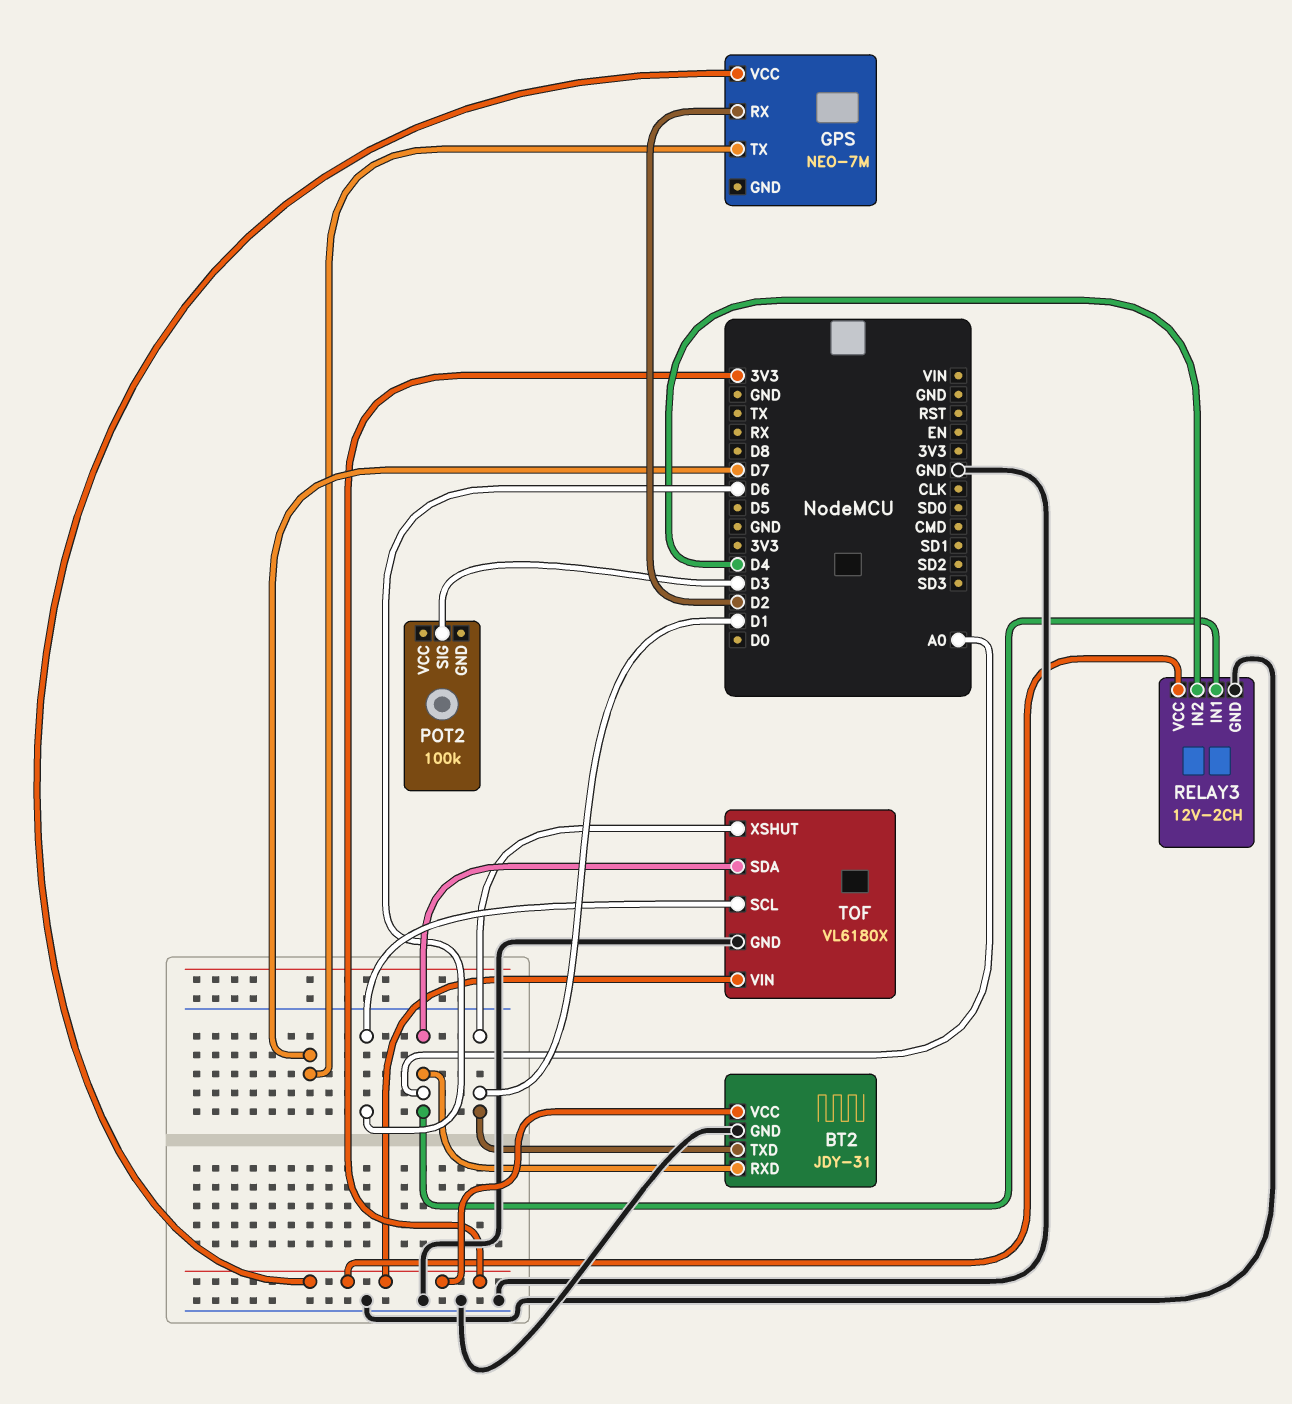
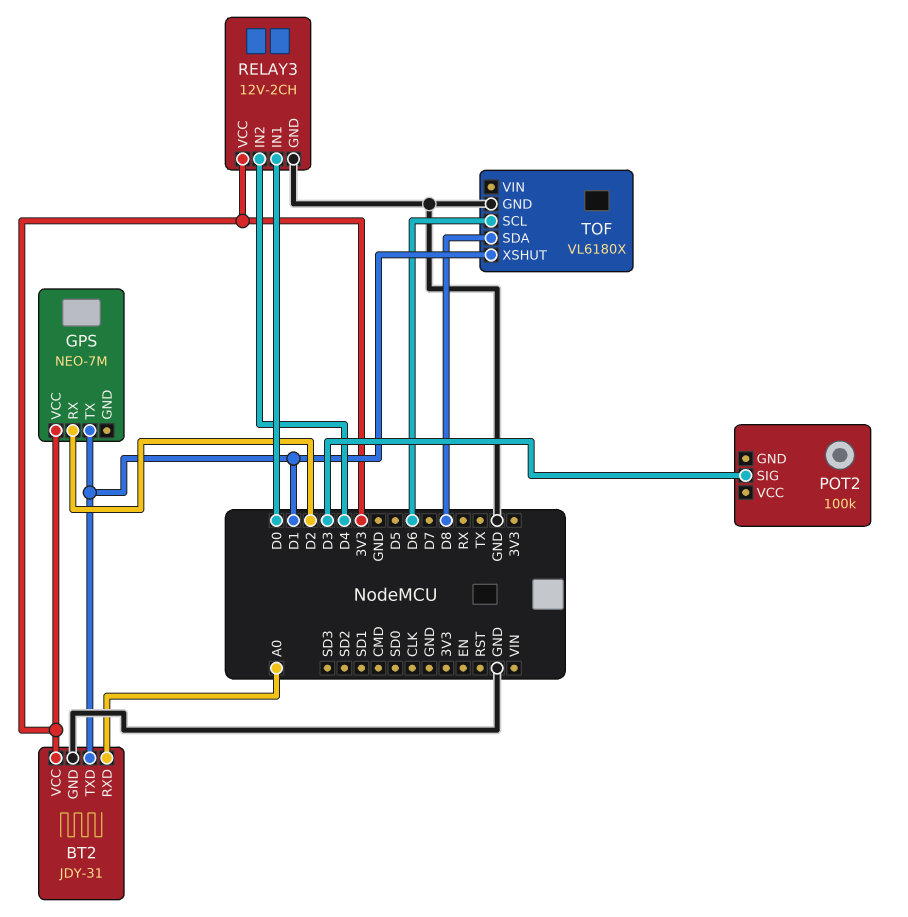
GPS pin TX: D7 -> D1
RELAY3 pin IN1: A0 -> D0
TOF pin SDA: A0 -> D8
TOF pin VIN: 3V3 -> none

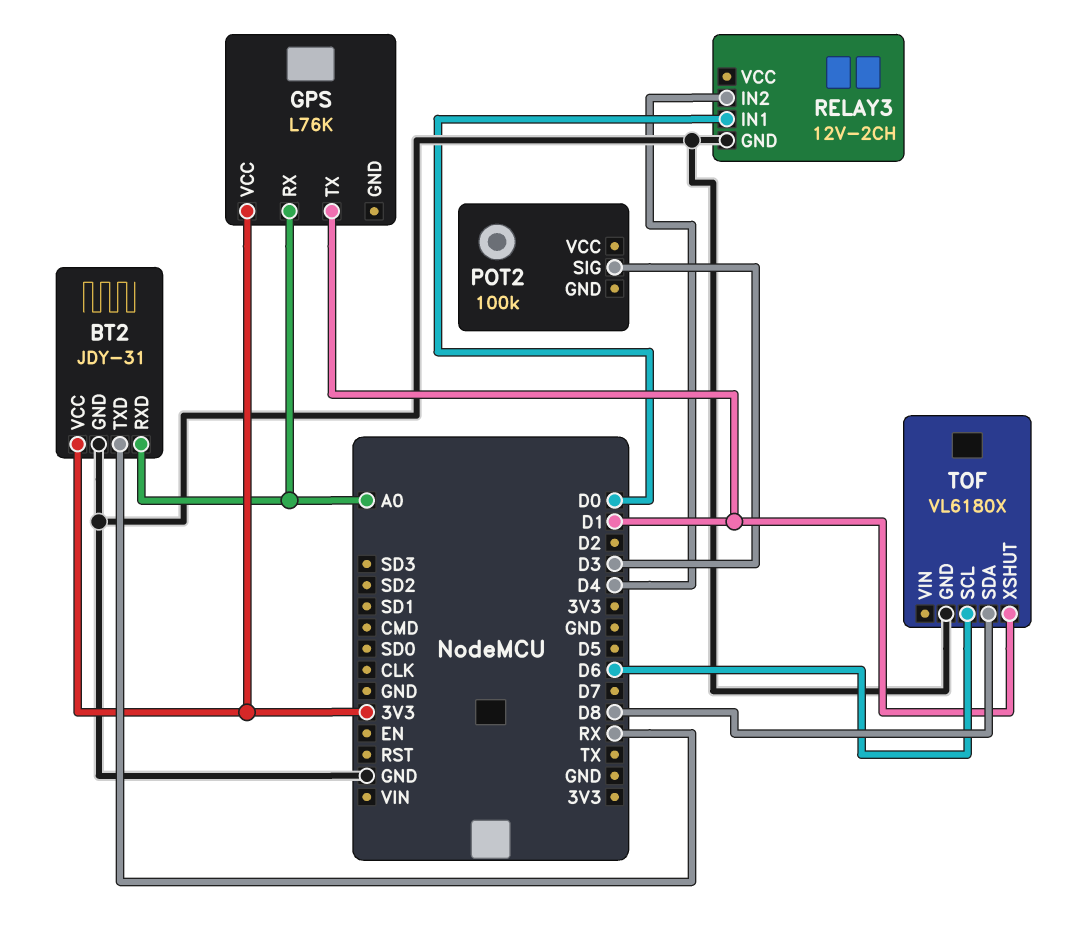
BT2 pin TXD: D1 -> RX
GPS: NEO-7M -> L76K
GPS pin RX: D2 -> A0
RELAY3 pin VCC: 3V3 -> none

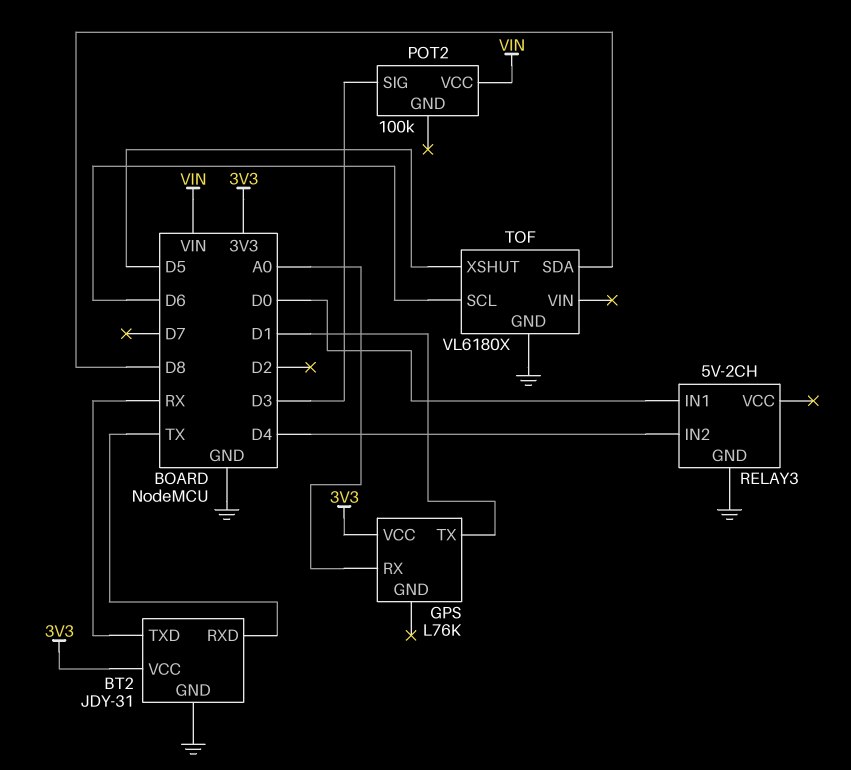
BT2 pin RXD: A0 -> TX
POT2 pin VCC: none -> VIN
RELAY3: 12V-2CH -> 5V-2CH
TOF pin XSHUT: D1 -> D5

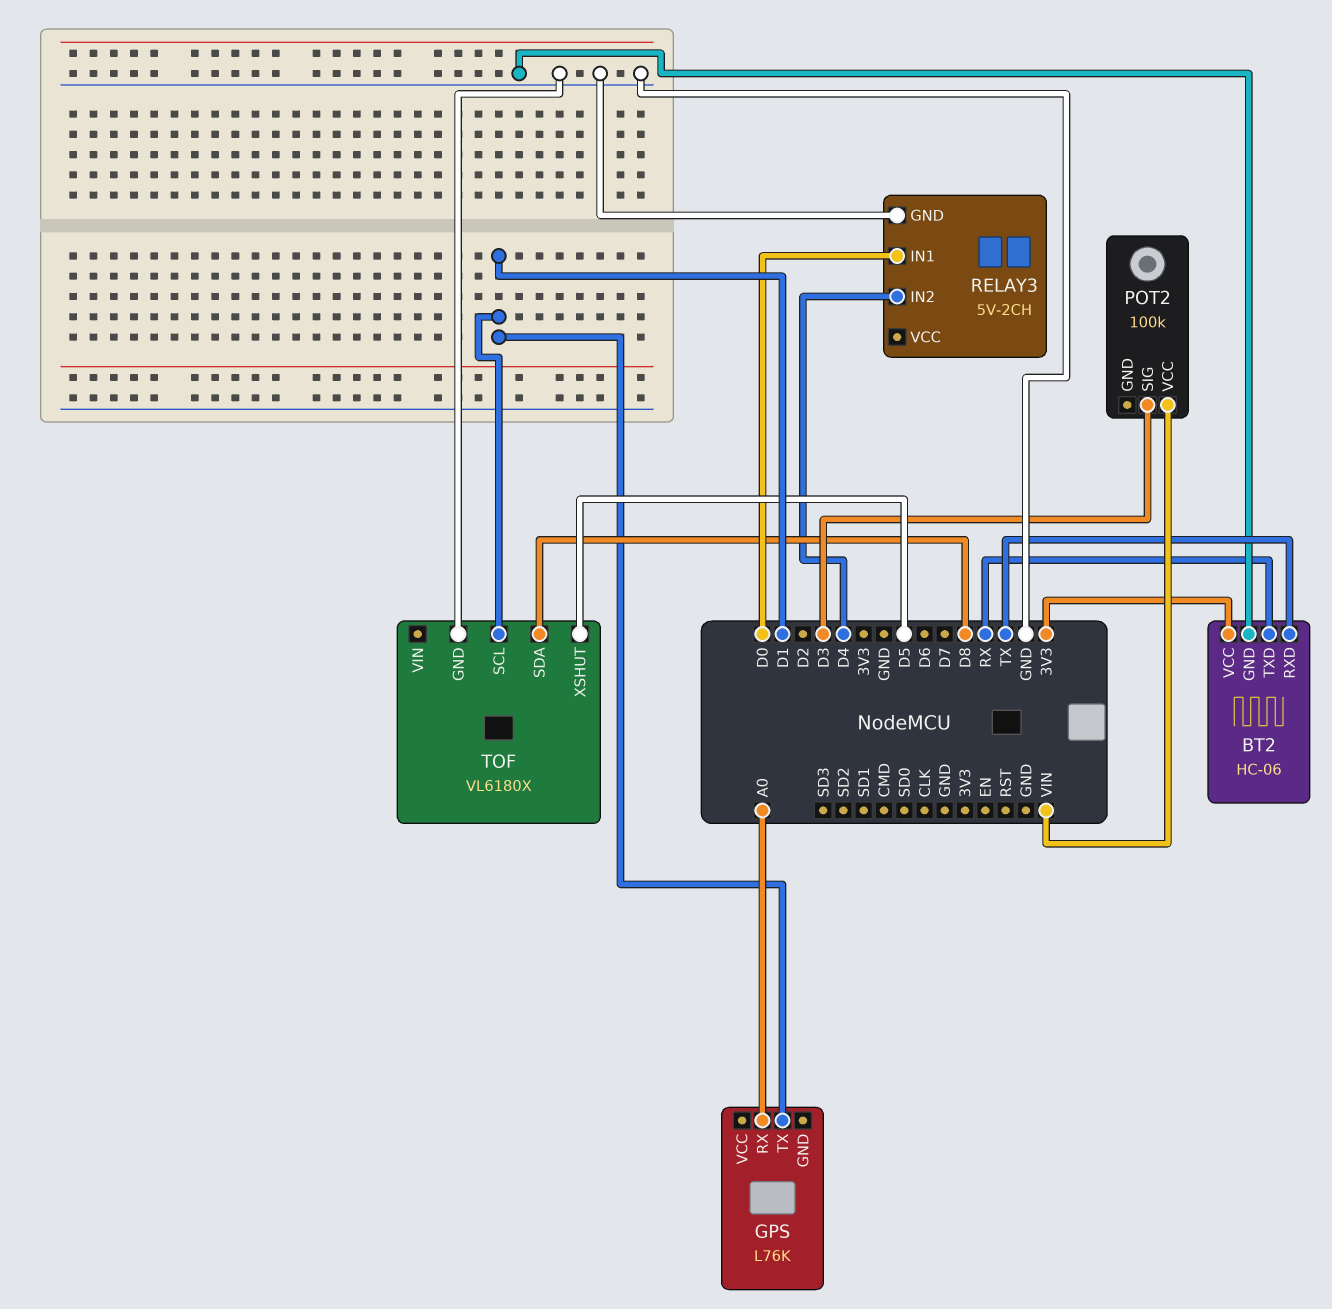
BT2: JDY-31 -> HC-06
GPS pin VCC: 3V3 -> none
TOF pin SCL: D6 -> D1

